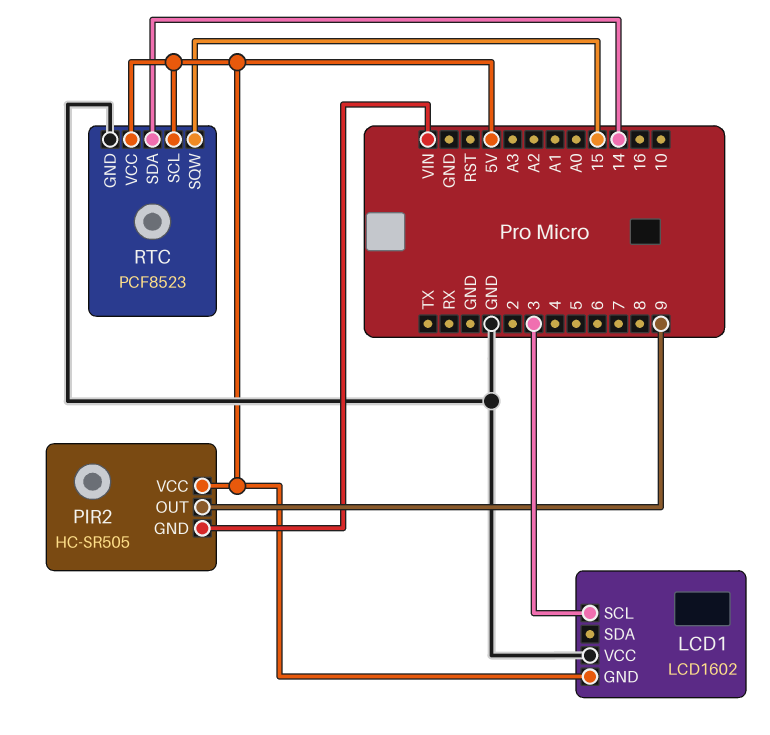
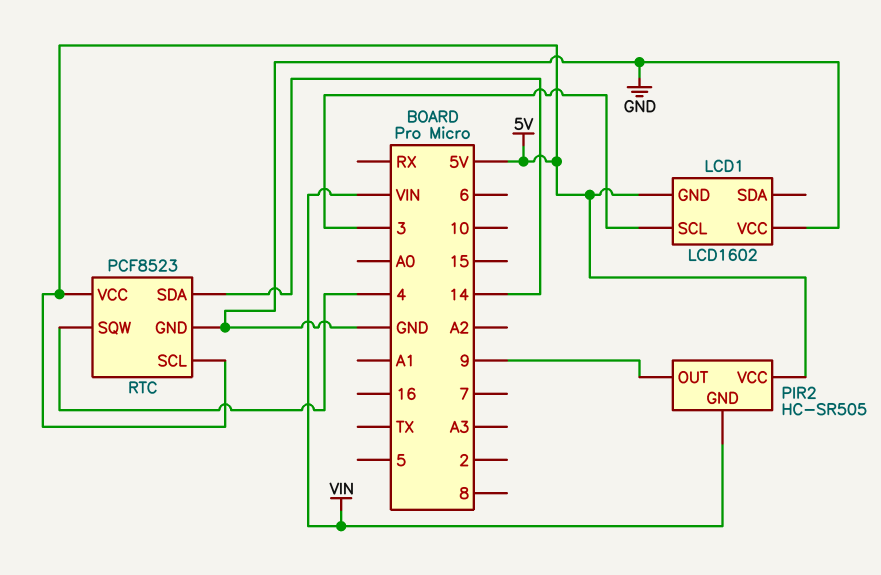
RTC pin SQW: 15 -> 4

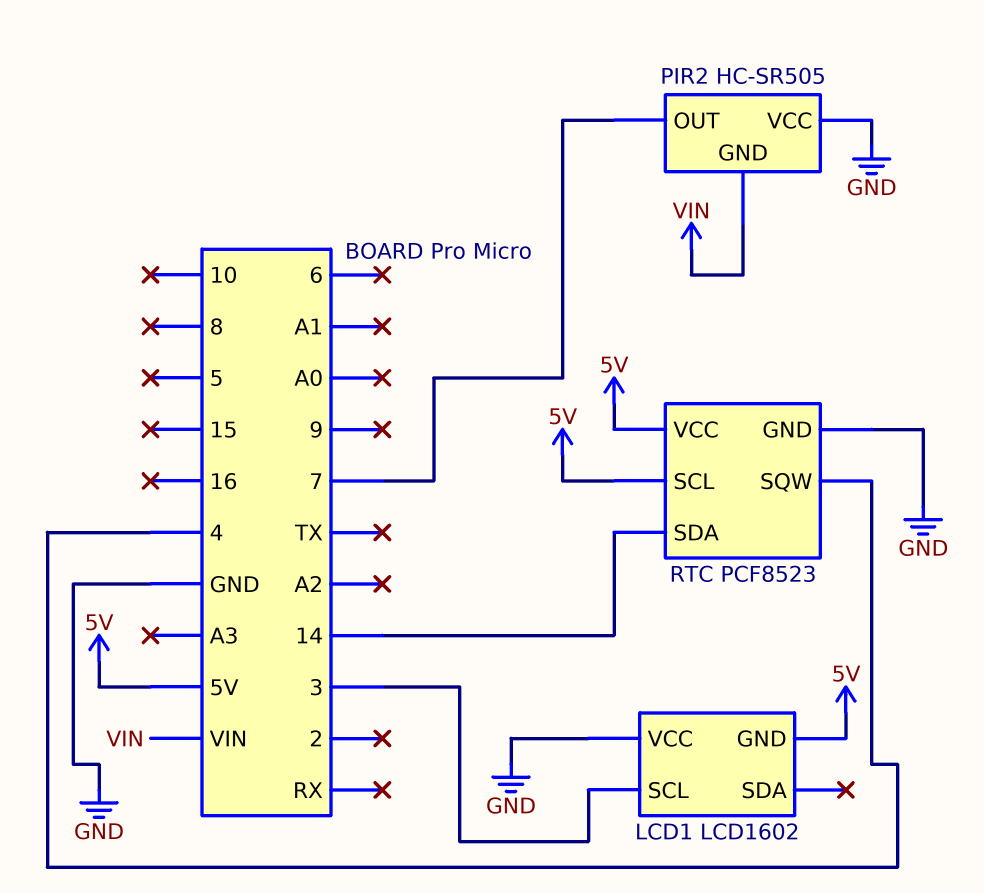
PIR2 pin OUT: 9 -> 7
PIR2 pin VCC: 5V -> GND

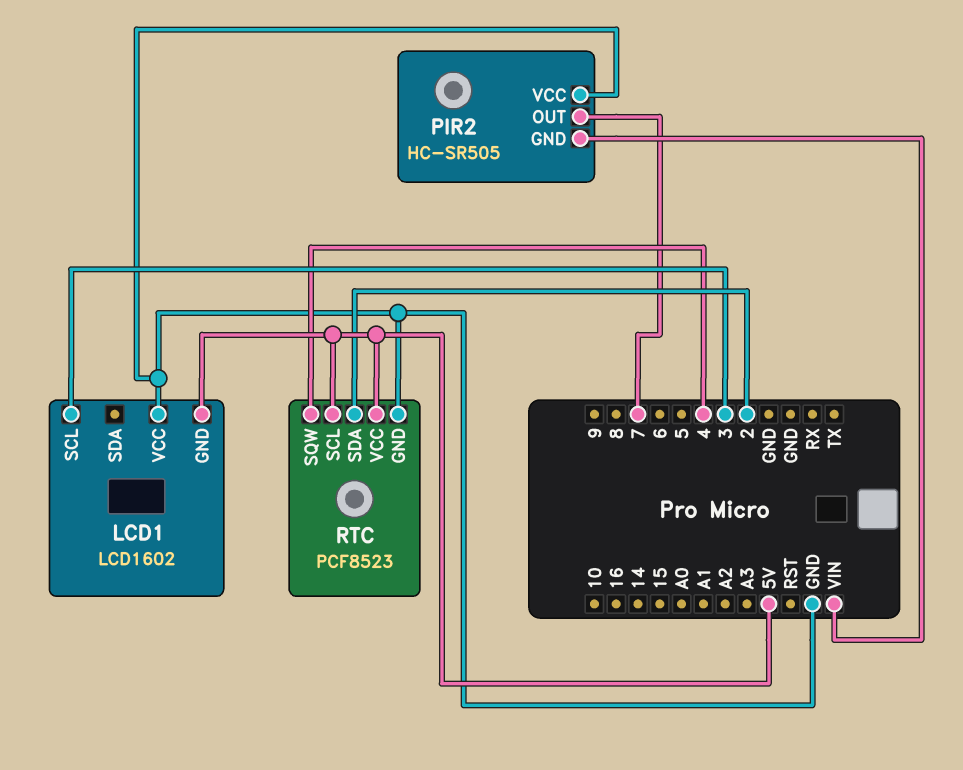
RTC pin SDA: 14 -> 2

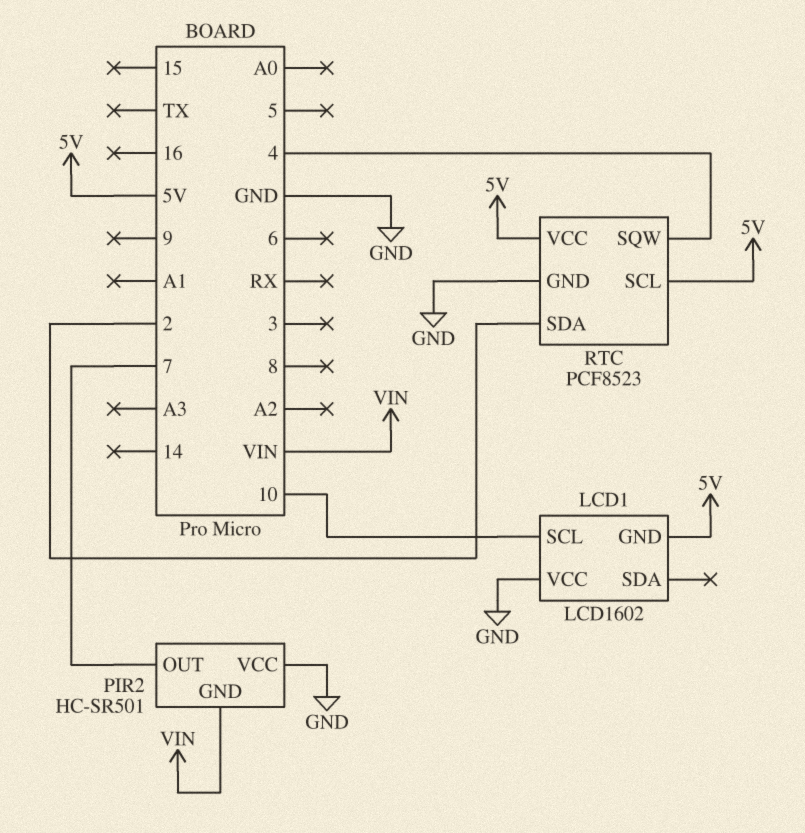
LCD1 pin SCL: 3 -> 10
PIR2: HC-SR505 -> HC-SR501

